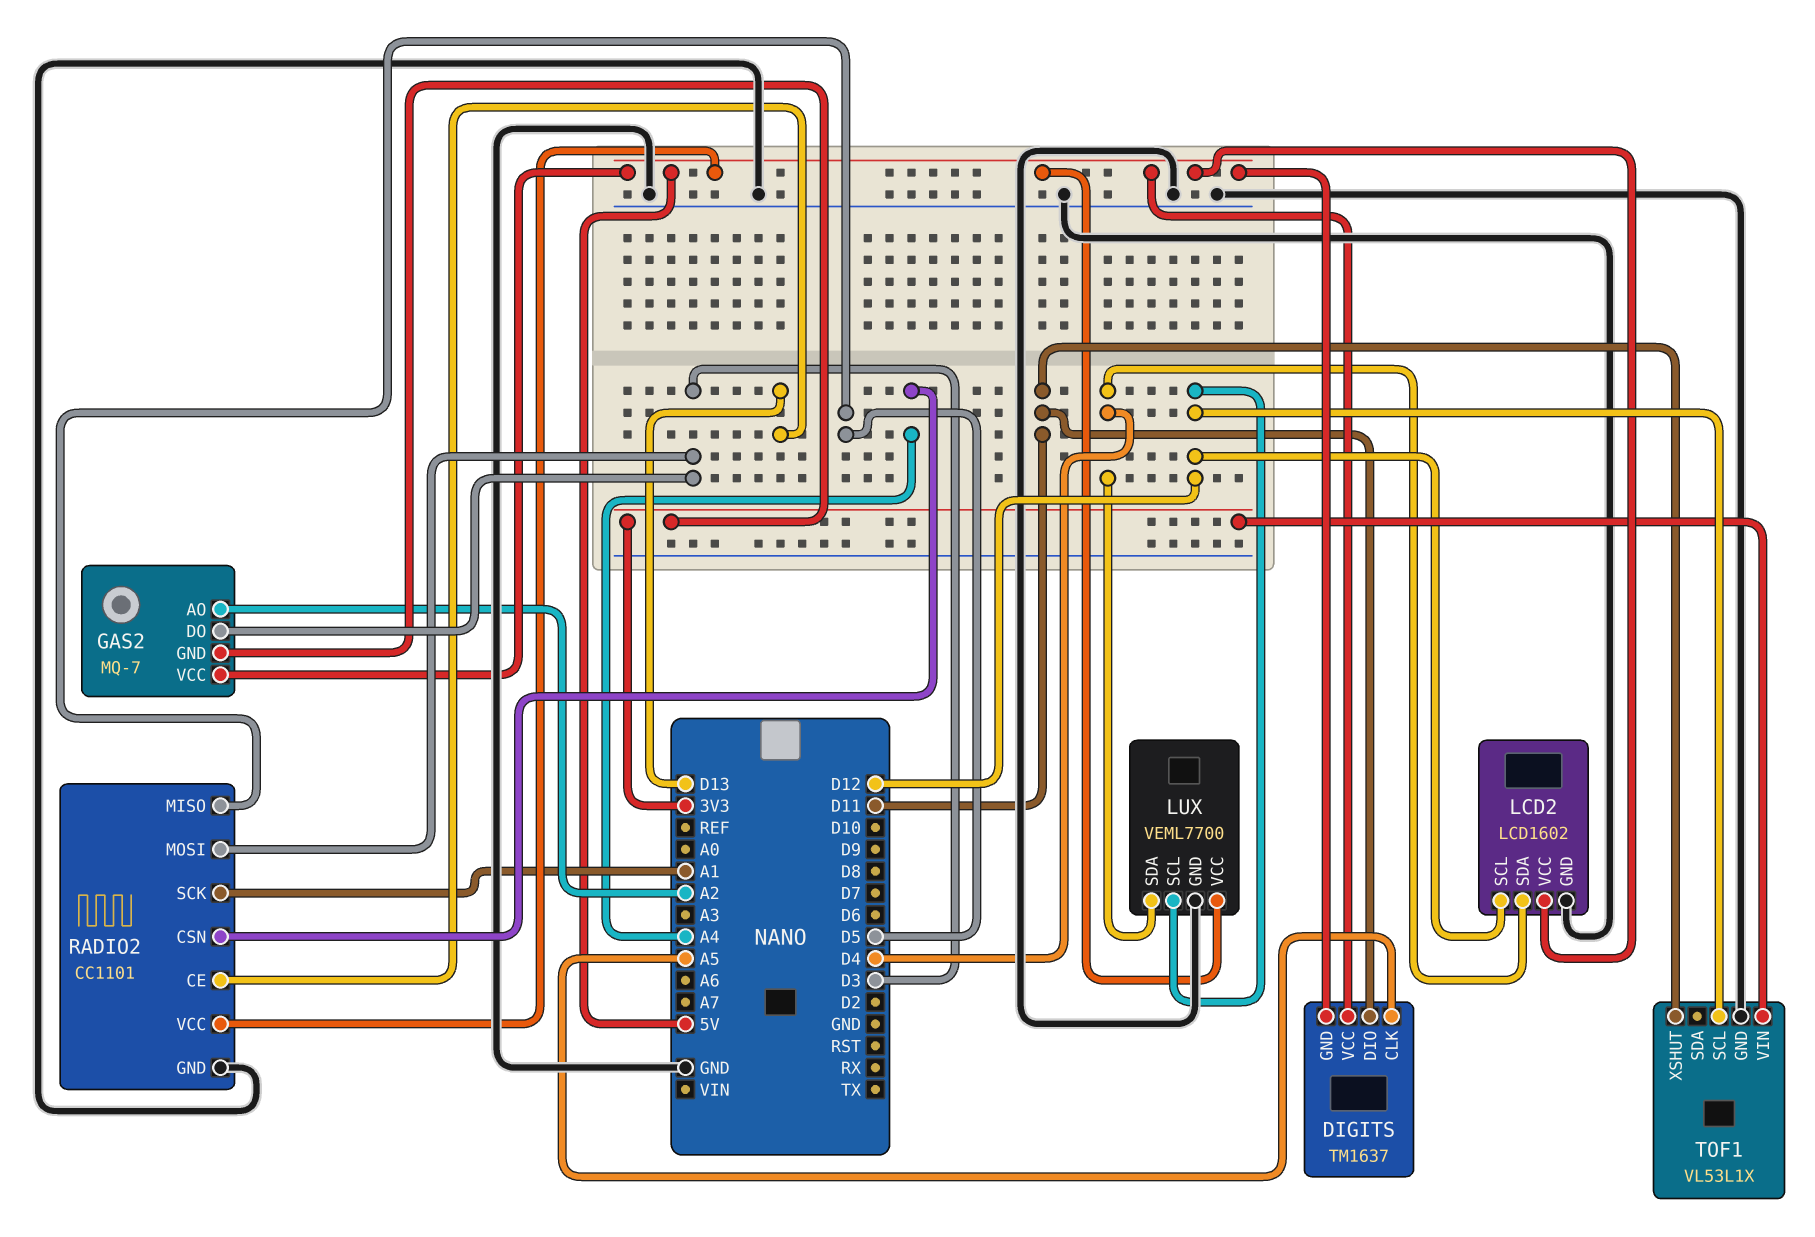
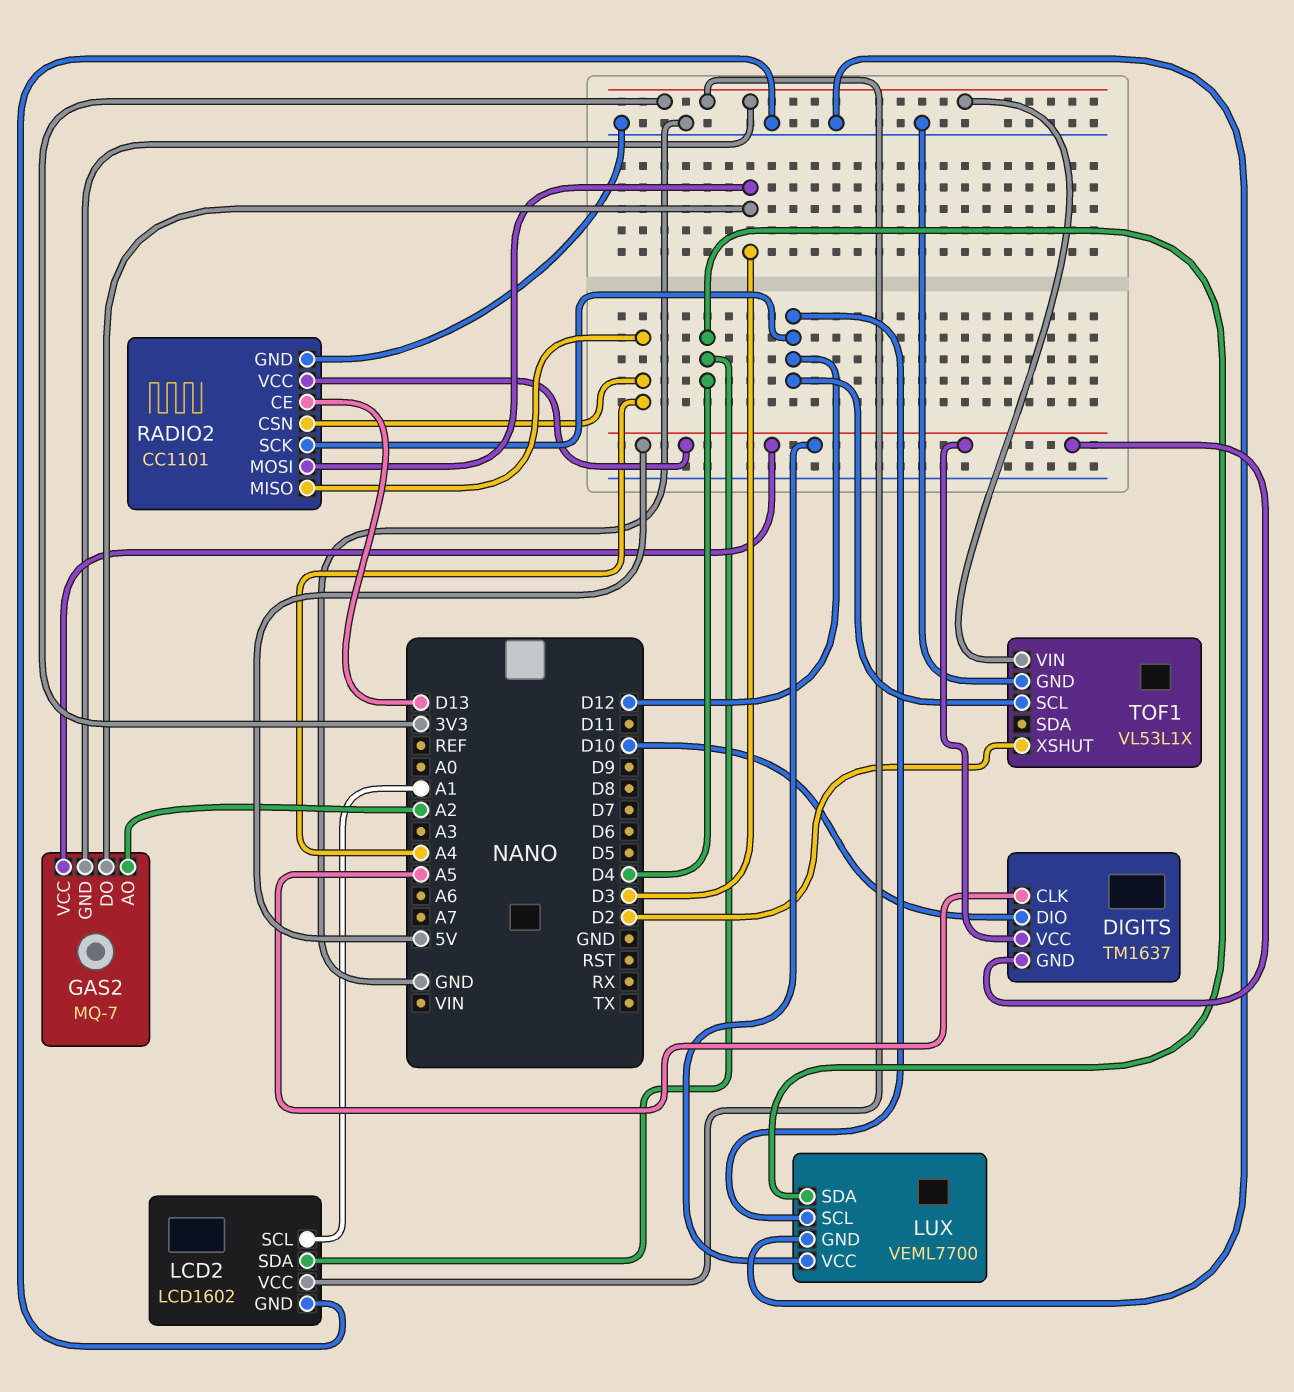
DIGITS pin DIO: D11 -> D10
LCD2 pin SCL: D12 -> A1
LCD2 pin VCC: 5V -> 3V3
RADIO2 pin MISO: D5 -> A4
RADIO2 pin SCK: A1 -> D12
TOF1 pin XSHUT: D11 -> D2

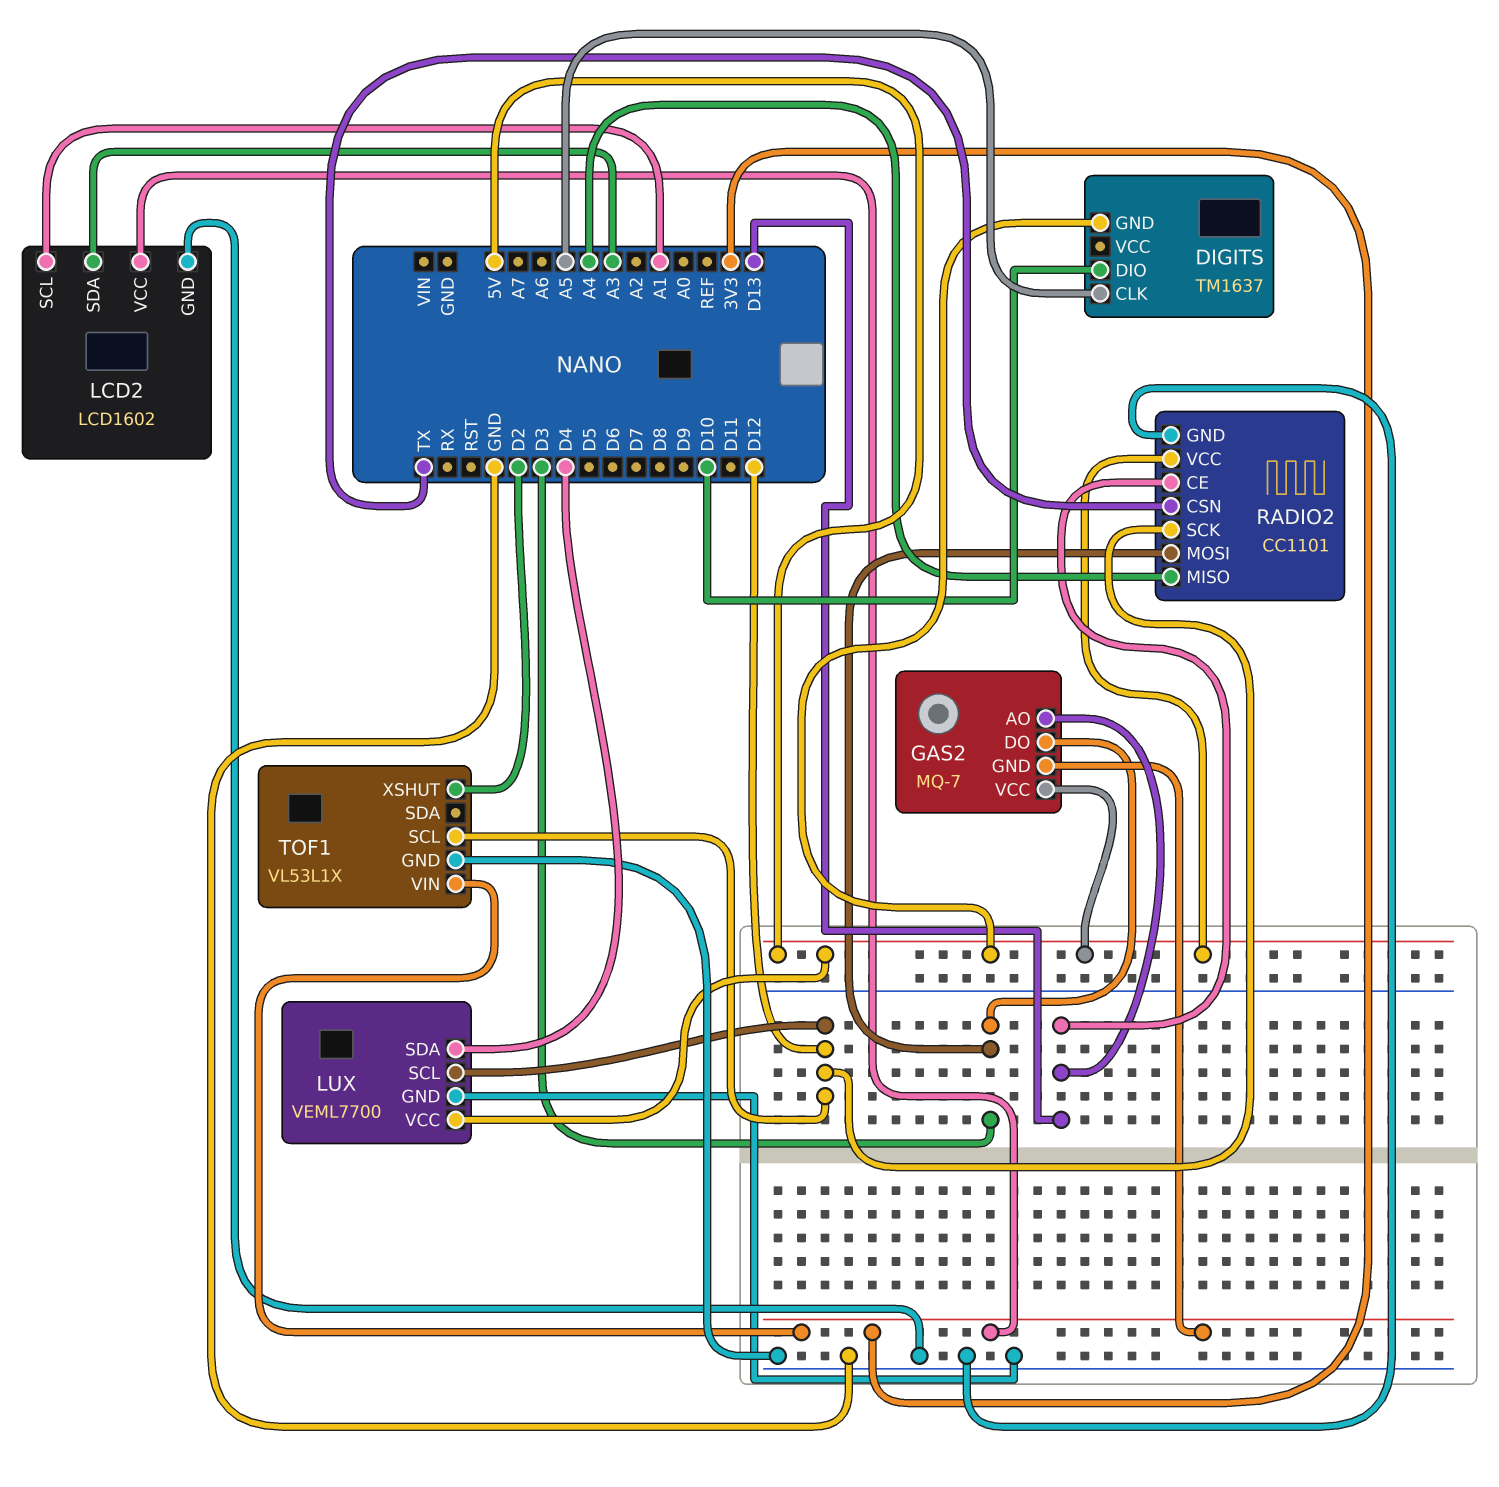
DIGITS pin VCC: 5V -> none
GAS2 pin AO: A2 -> D13
LCD2 pin SDA: D4 -> A3
RADIO2 pin CSN: A4 -> TX

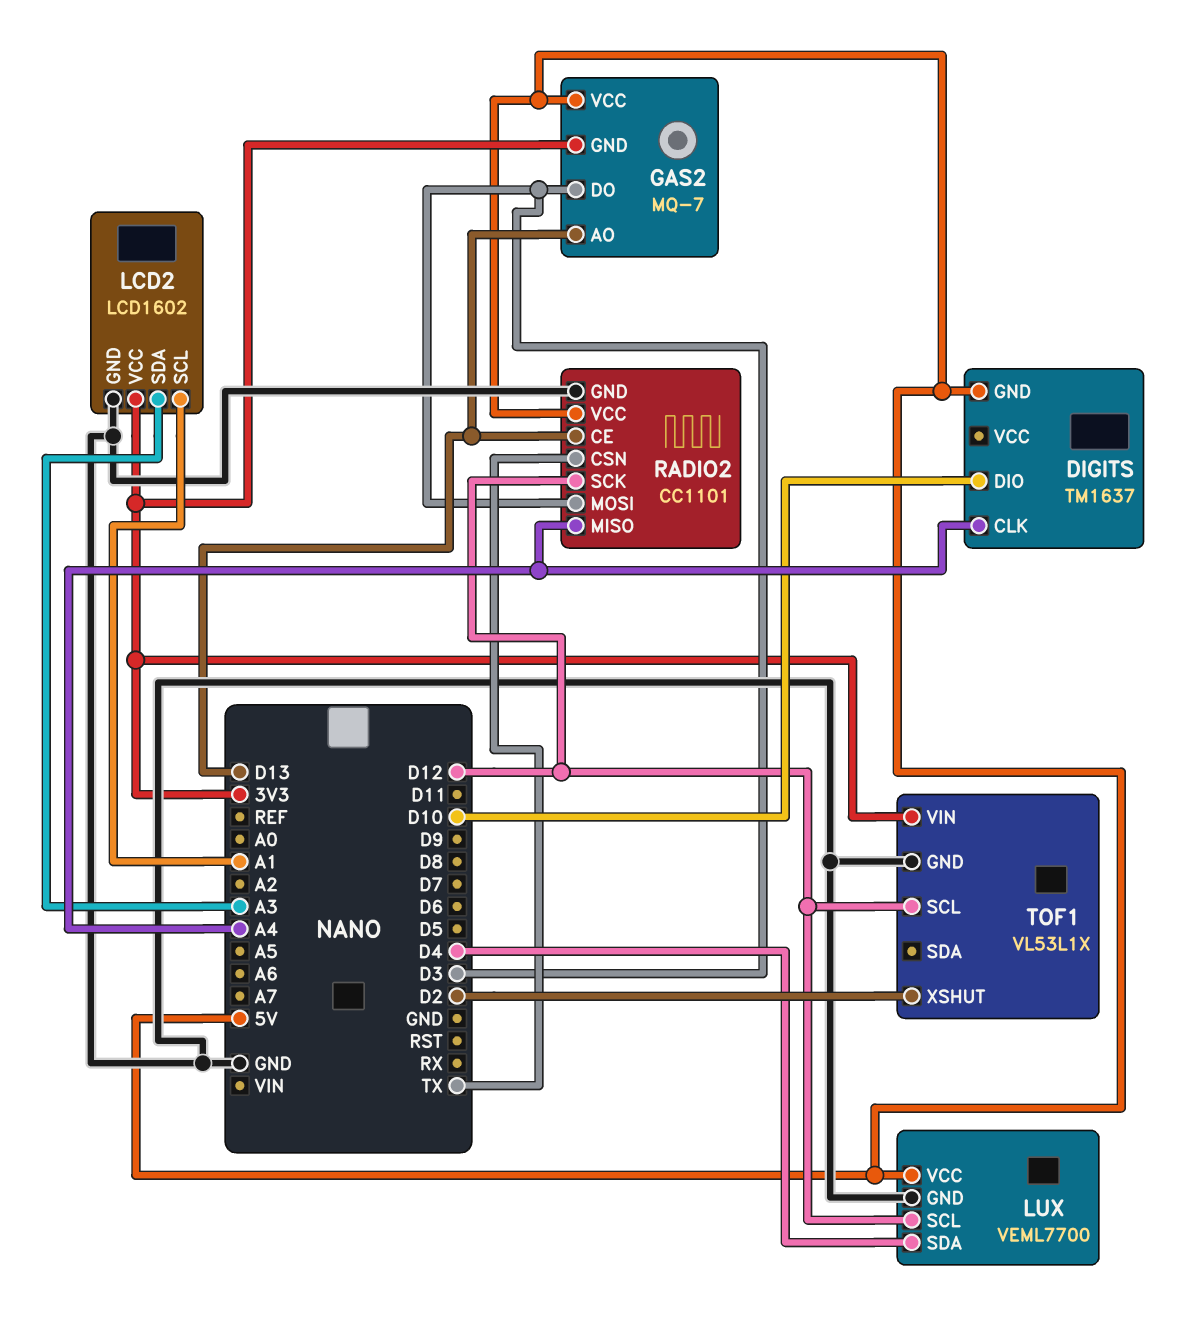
DIGITS pin CLK: A5 -> A4

